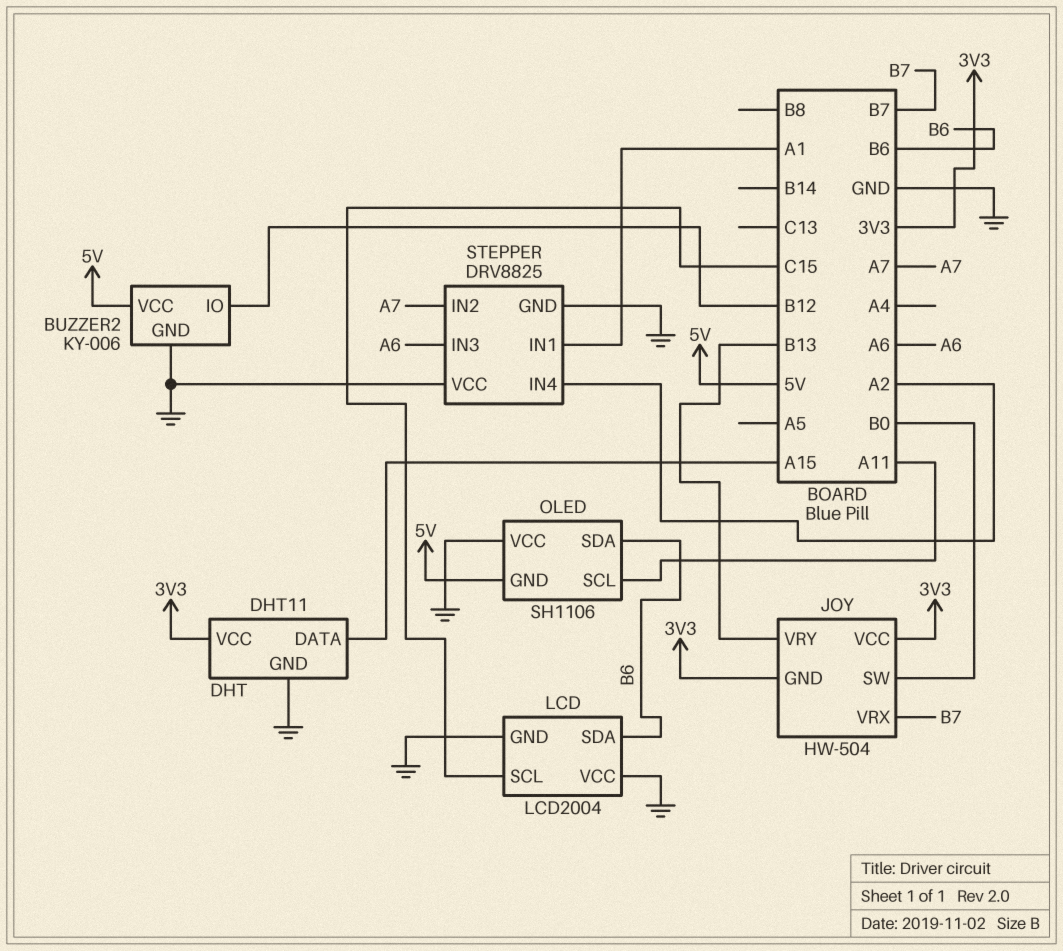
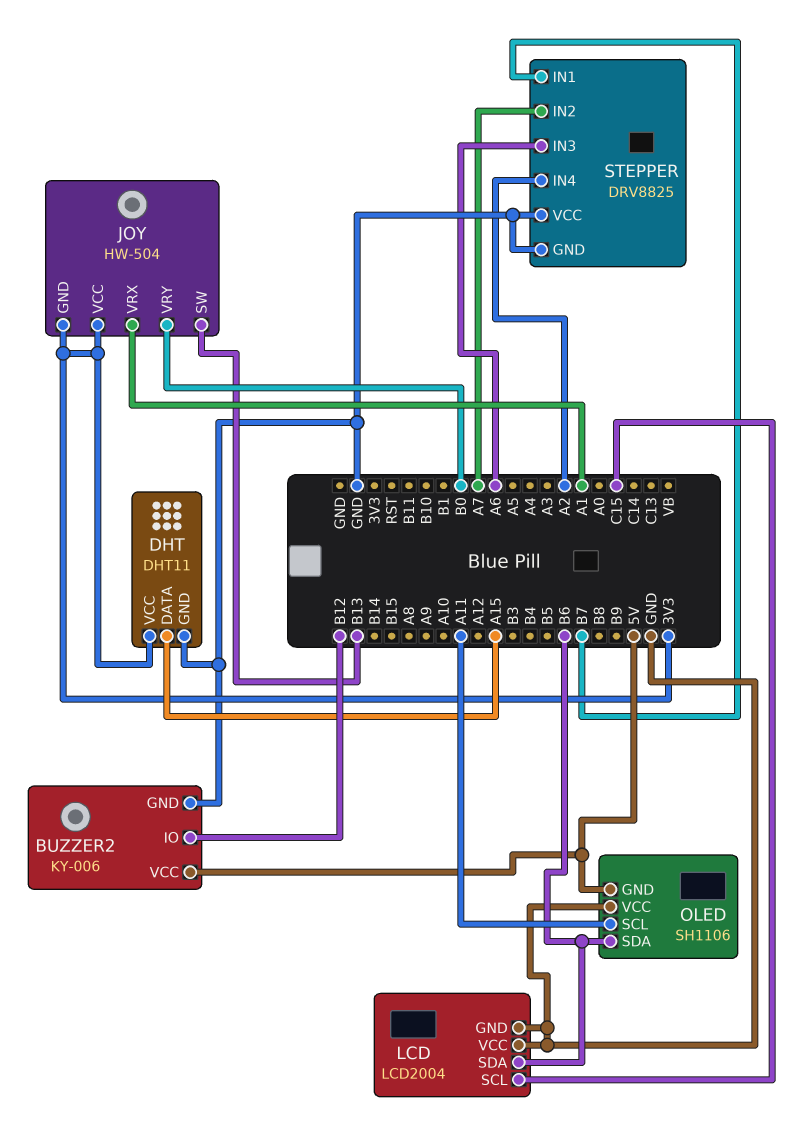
JOY pin SW: B0 -> B13
JOY pin VRX: B7 -> A1
JOY pin VRY: B13 -> B0
STEPPER pin IN1: A1 -> B7

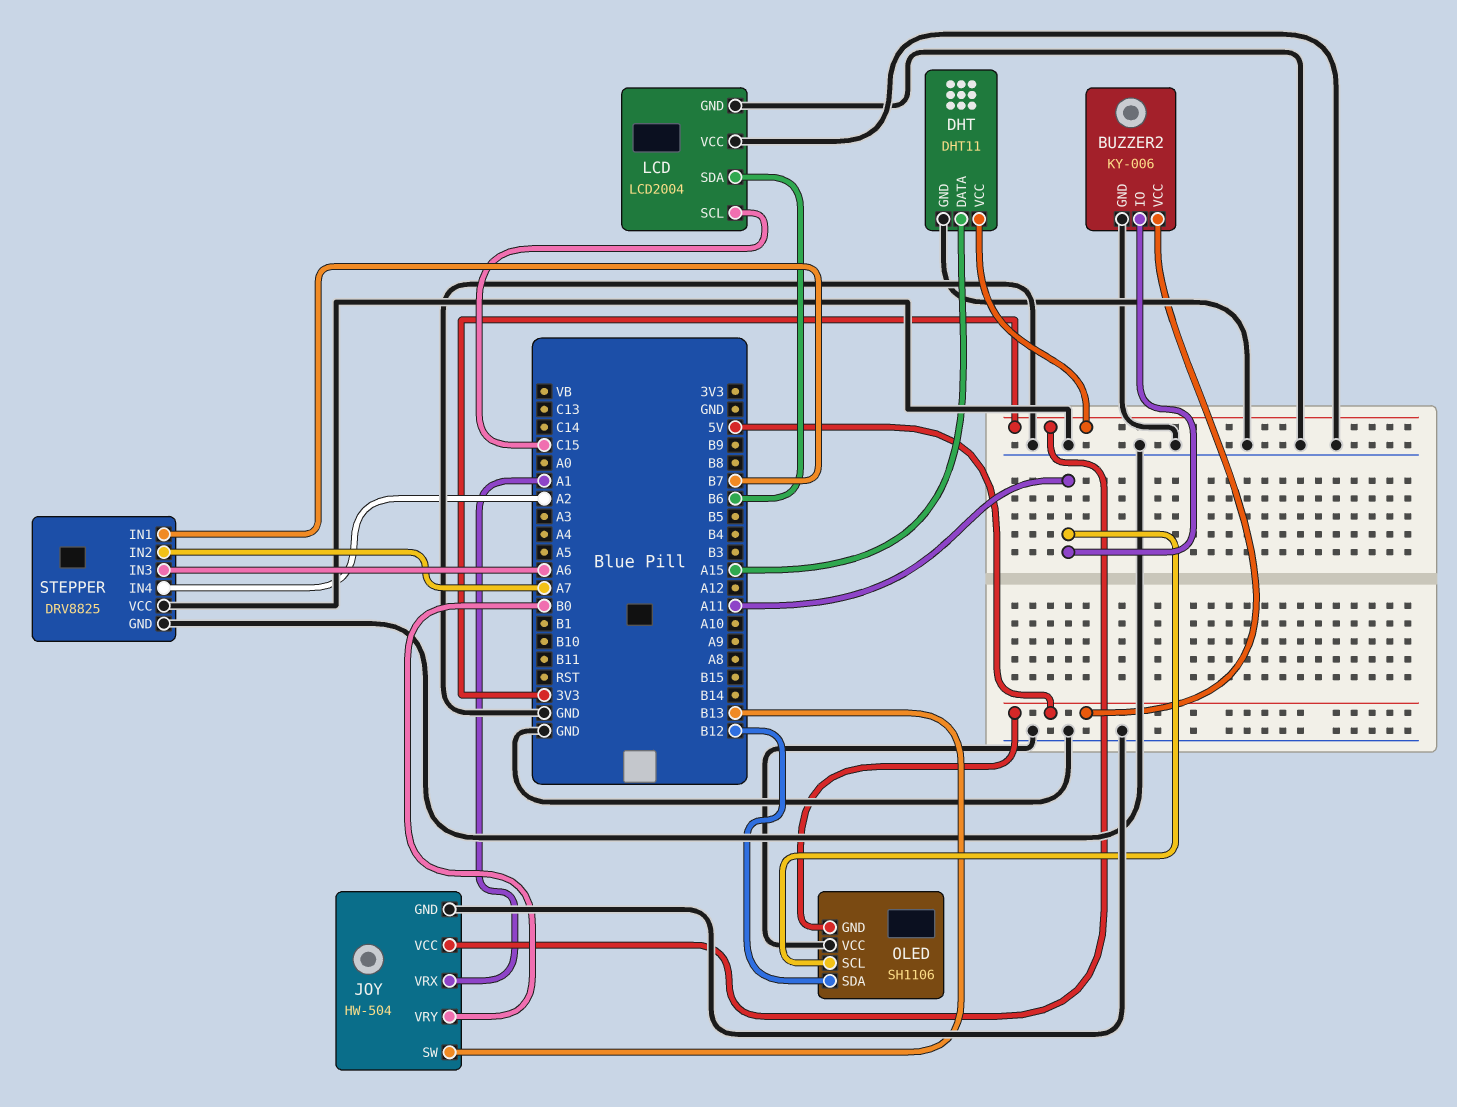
BUZZER2 pin IO: B12 -> A11
JOY pin GND: 3V3 -> GND
OLED pin SDA: B6 -> B12

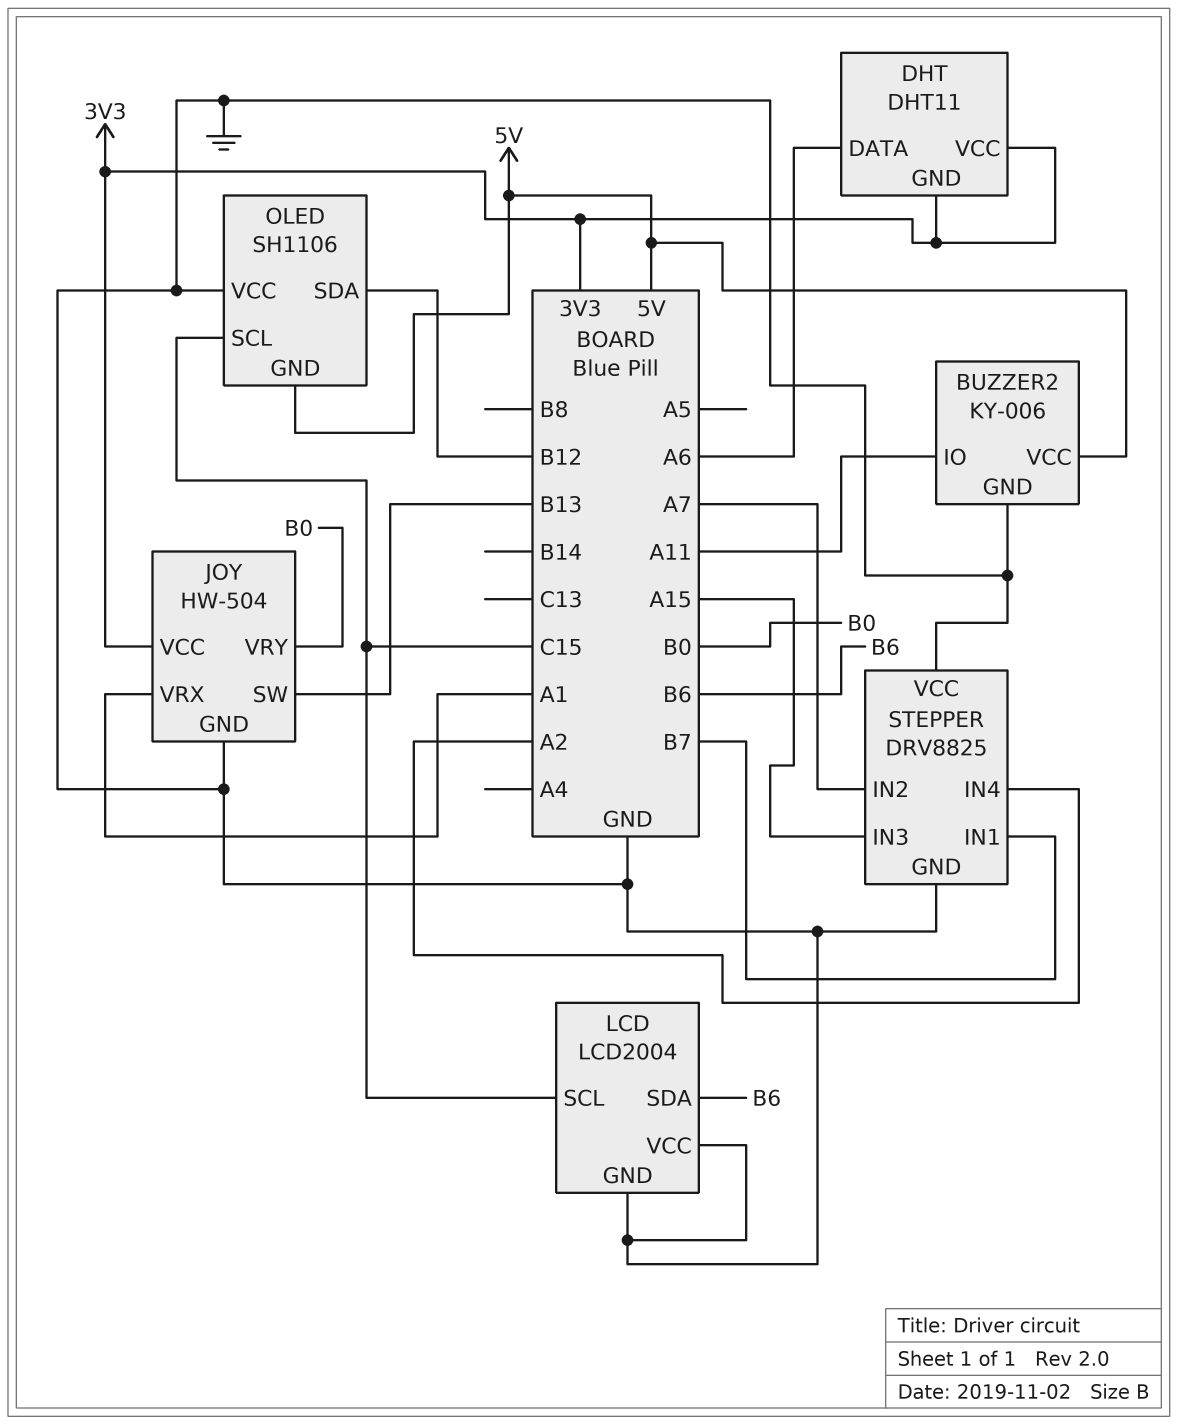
DHT pin DATA: A15 -> A6
DHT pin GND: GND -> 3V3
OLED pin SCL: A11 -> C15
STEPPER pin IN3: A6 -> A15

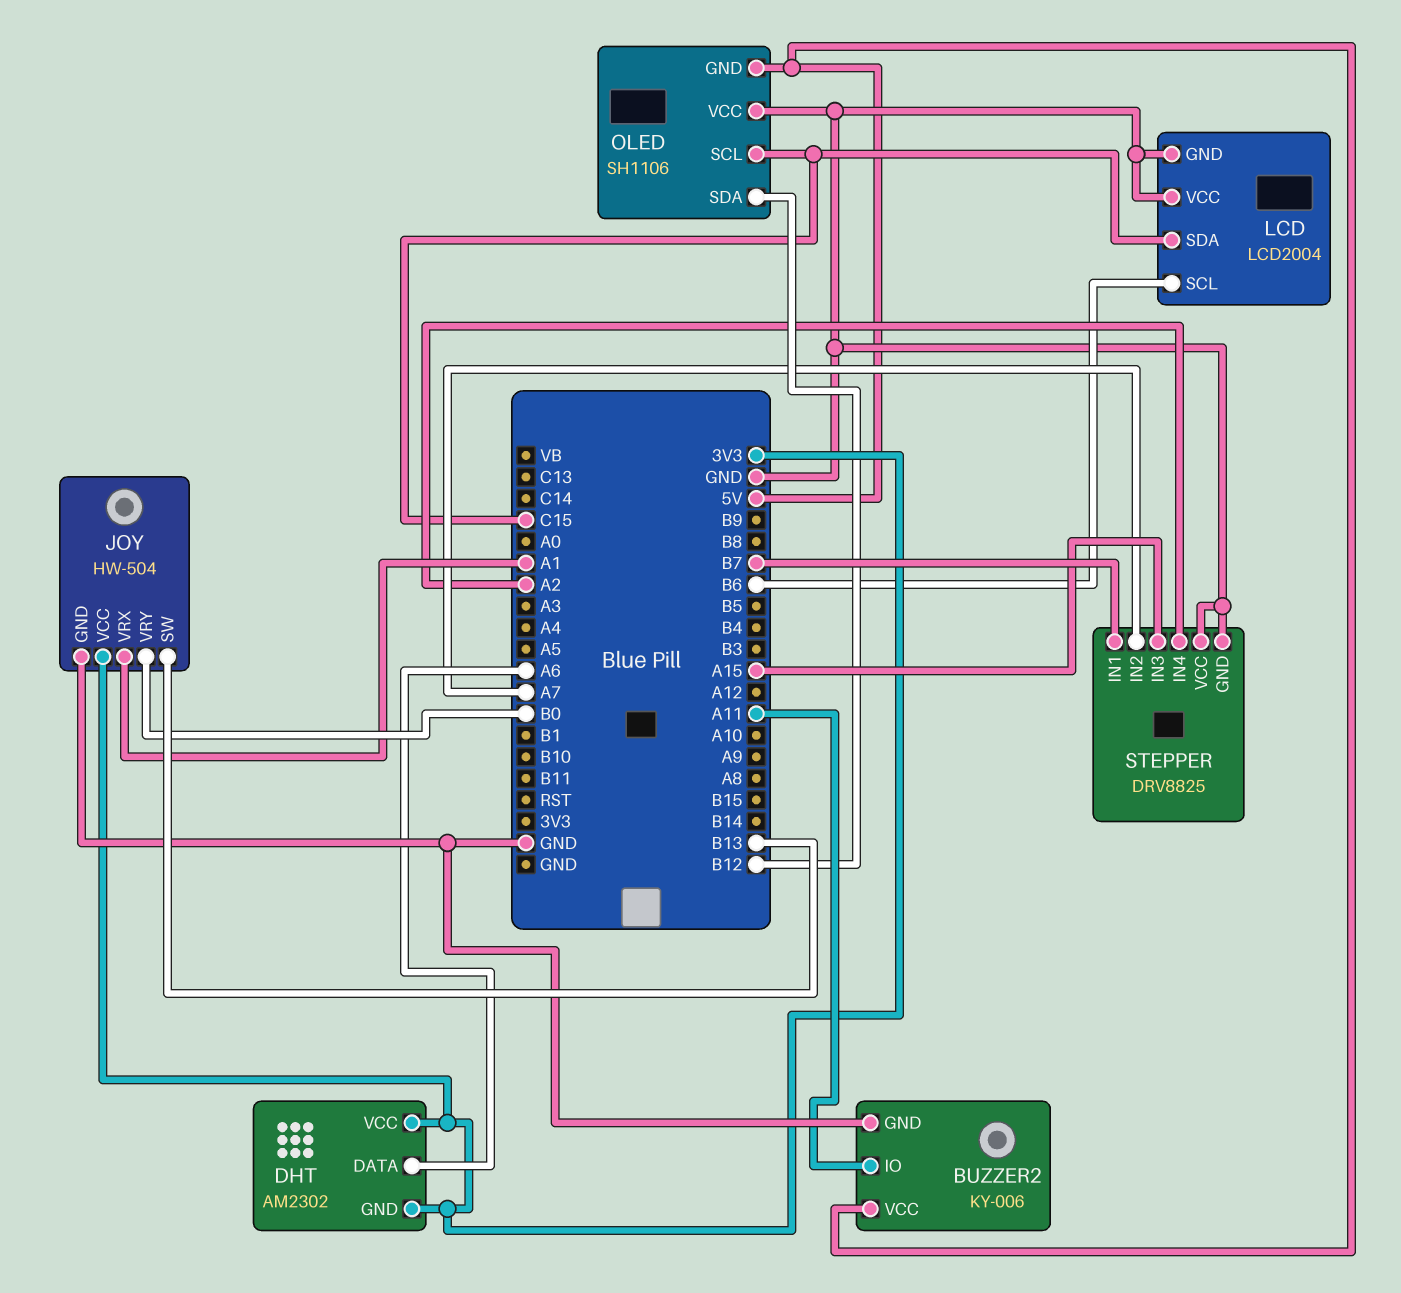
DHT: DHT11 -> AM2302
LCD pin SCL: C15 -> B6
LCD pin SDA: B6 -> C15

